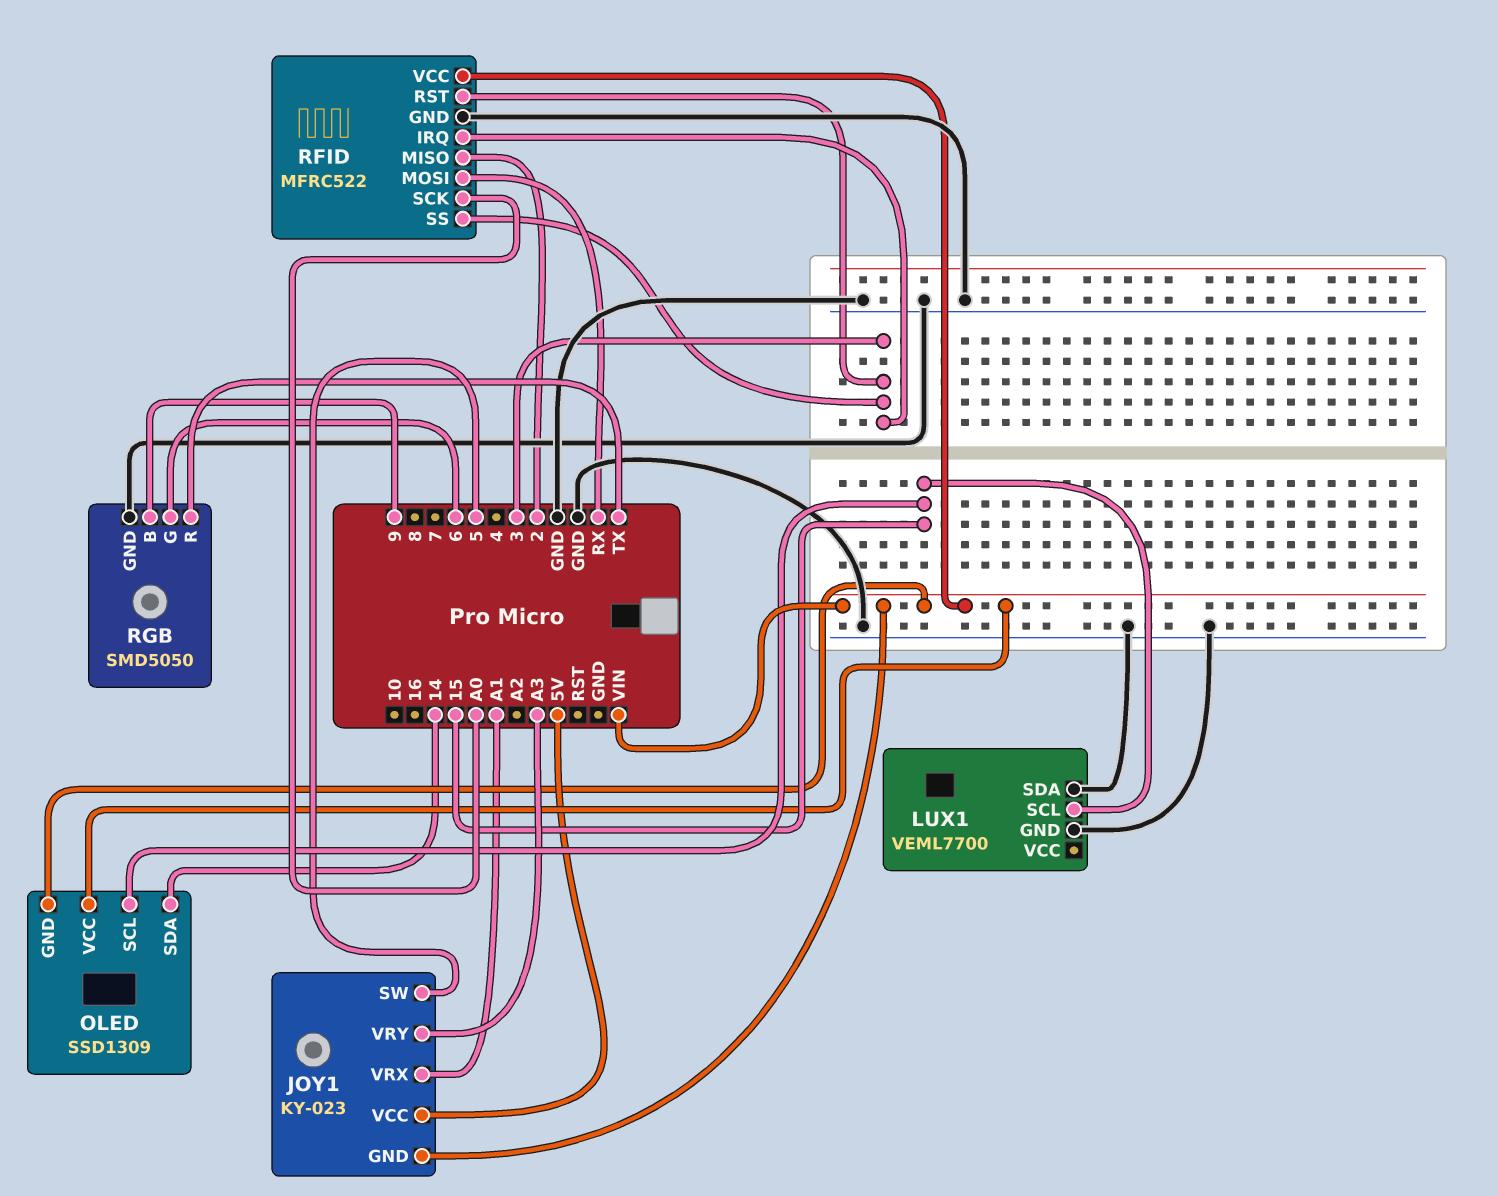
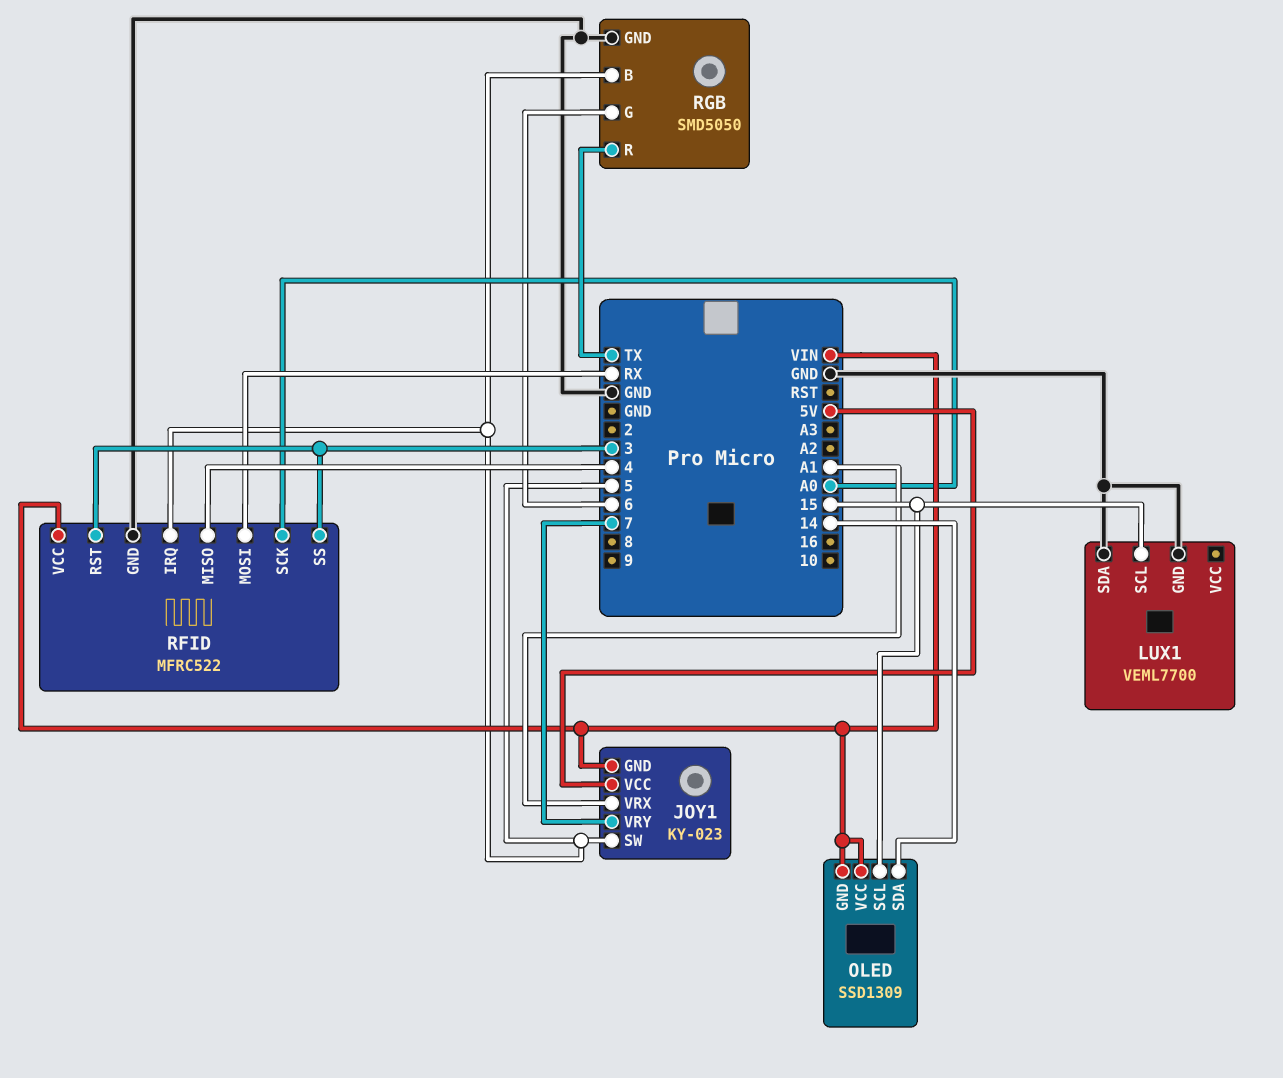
JOY1 pin VRY: A3 -> 7
RFID pin IRQ: 3 -> 5
RFID pin MISO: 2 -> 4
RGB pin B: 9 -> 5

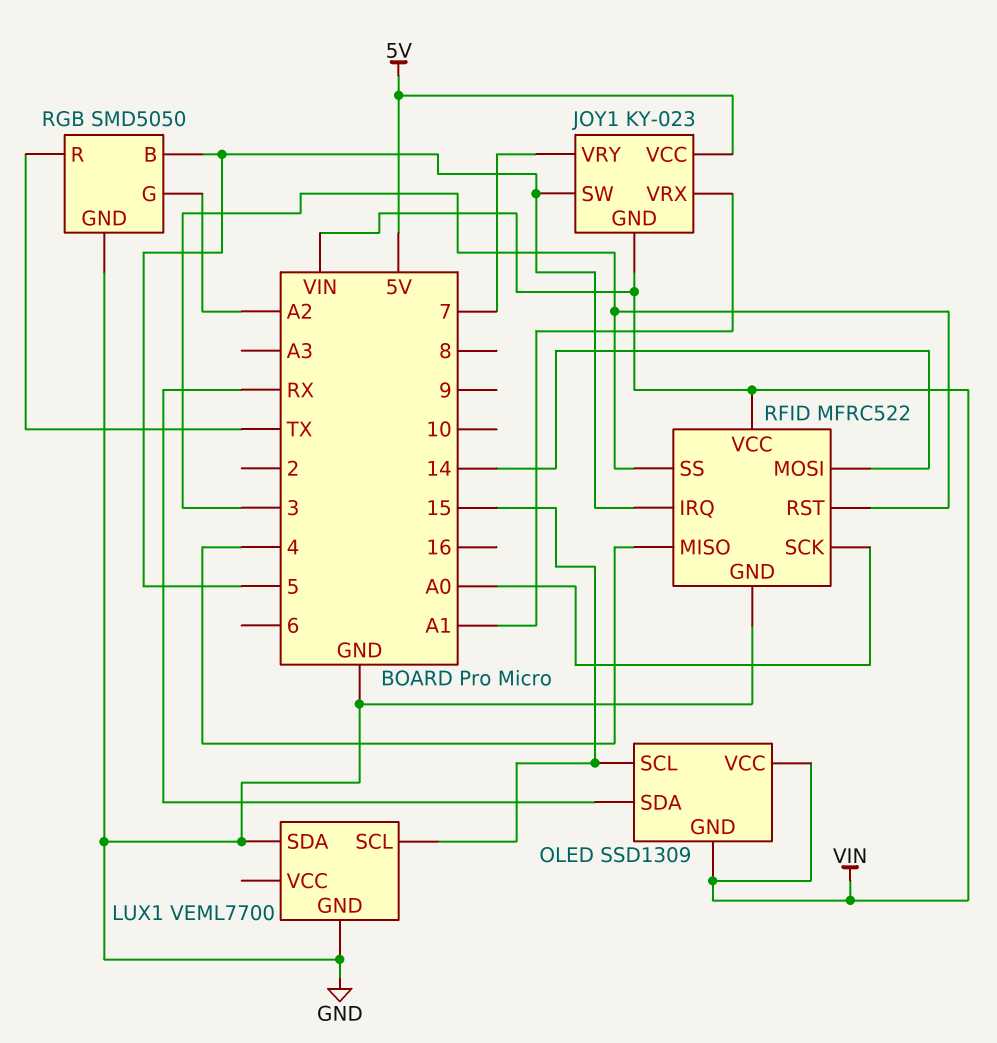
OLED pin SDA: 14 -> RX
RFID pin MOSI: RX -> 14
RGB pin G: 6 -> A2

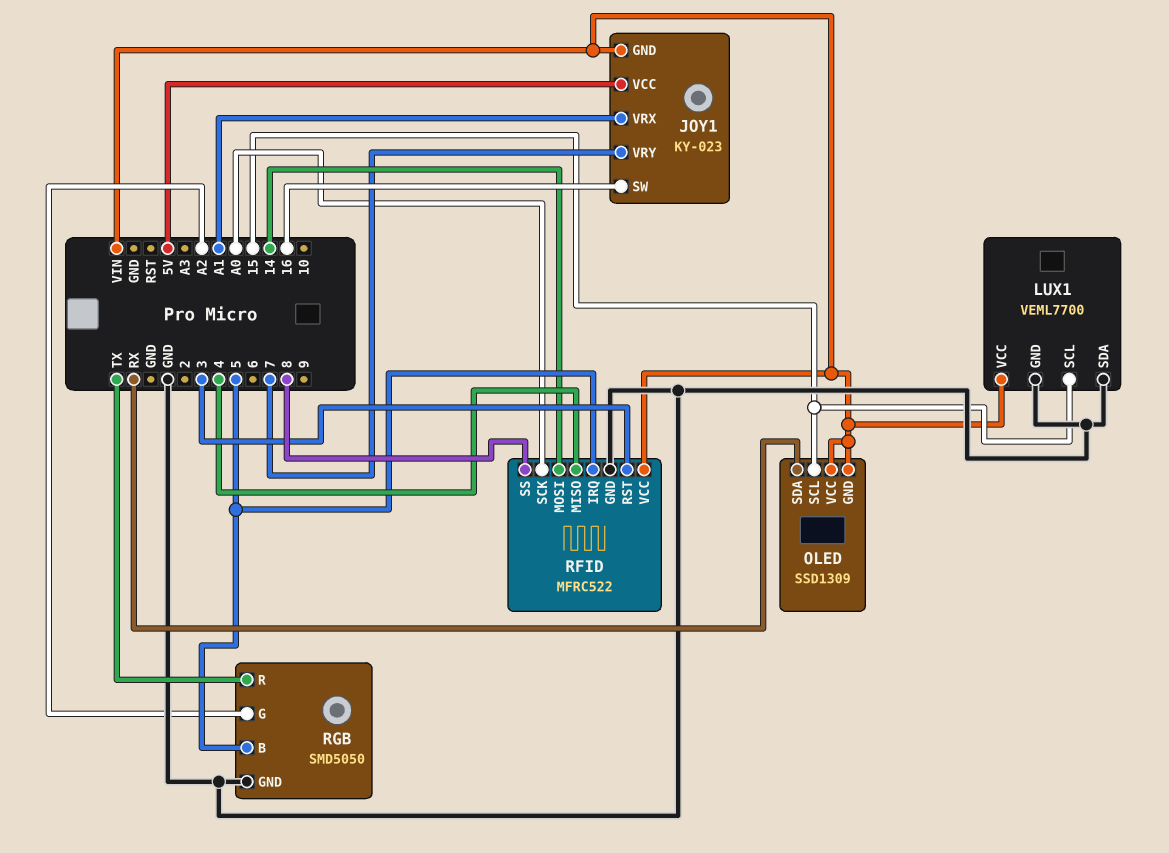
JOY1 pin SW: 5 -> 16
LUX1 pin VCC: none -> VIN
RFID pin SS: 3 -> 8

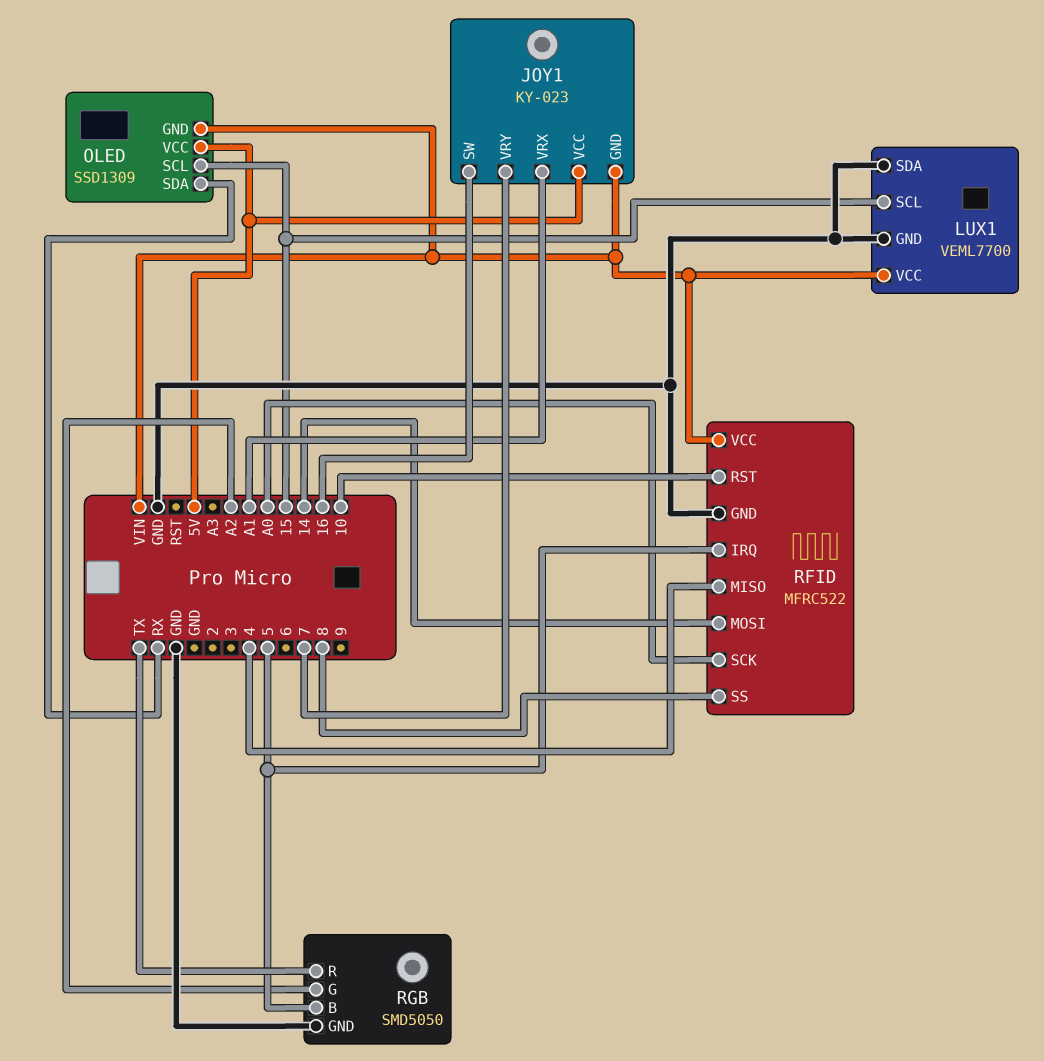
OLED pin VCC: VIN -> 5V
RFID pin RST: 3 -> 10

